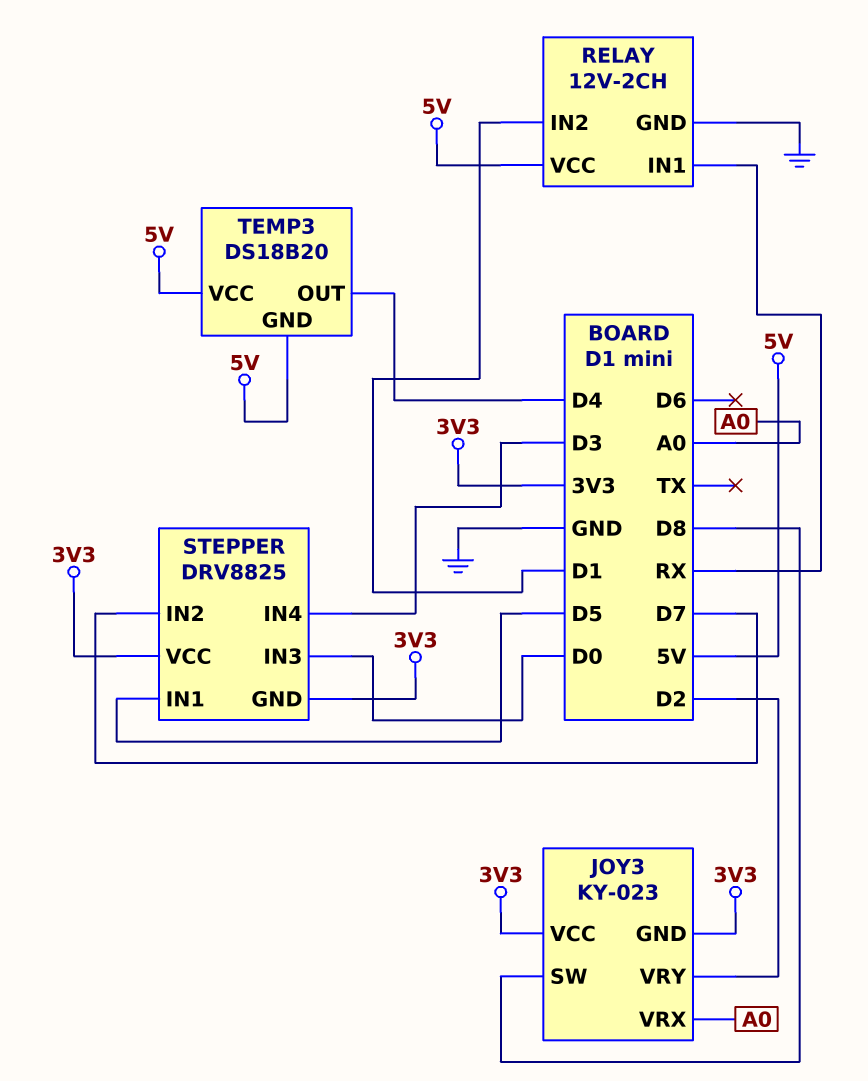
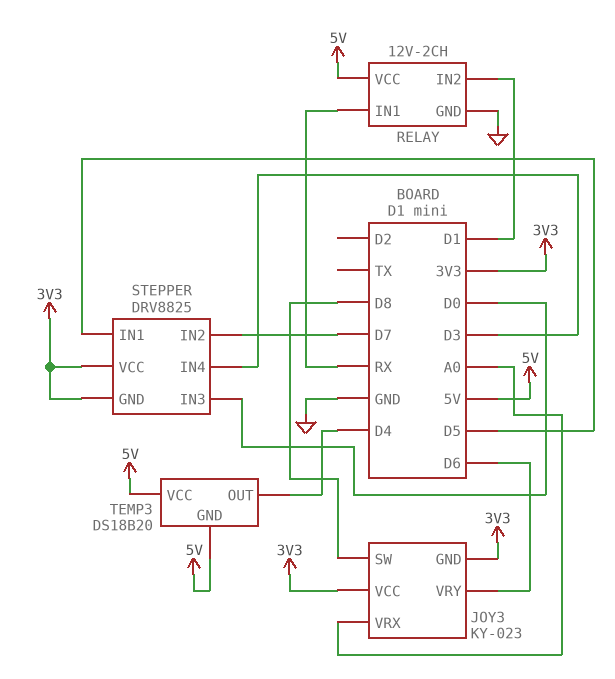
JOY3 pin VRY: D2 -> D6

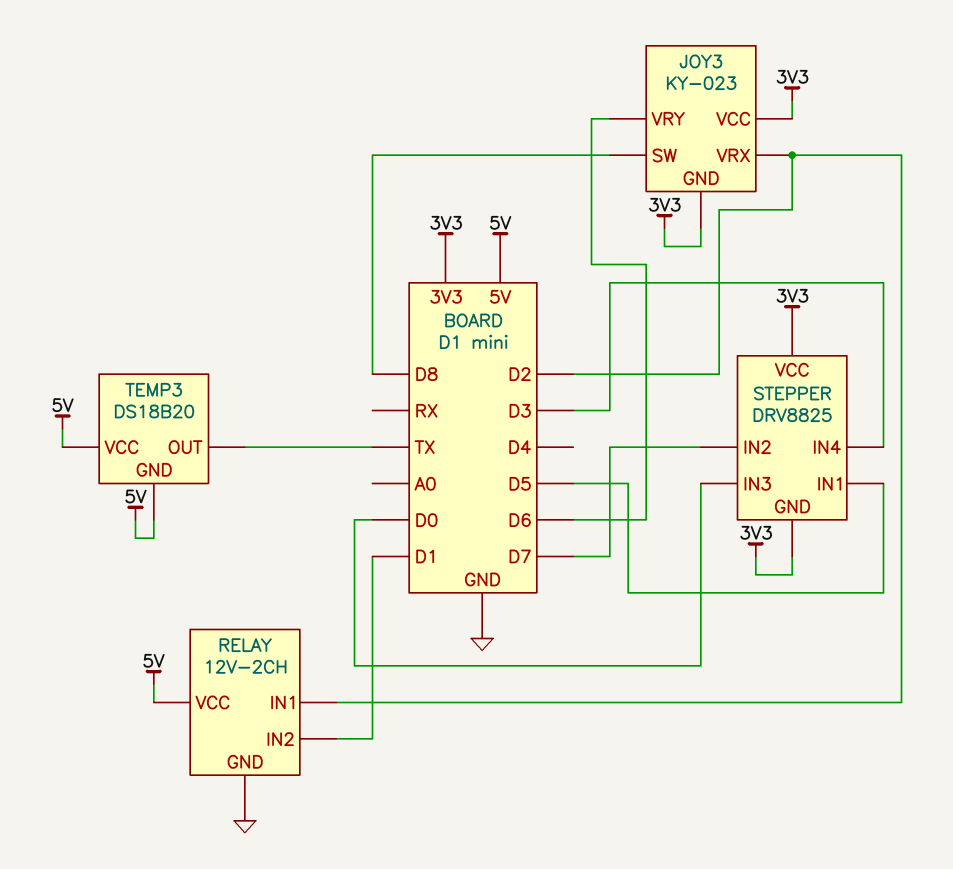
JOY3 pin VRX: A0 -> D2
RELAY pin IN1: RX -> D2
TEMP3 pin OUT: D4 -> TX

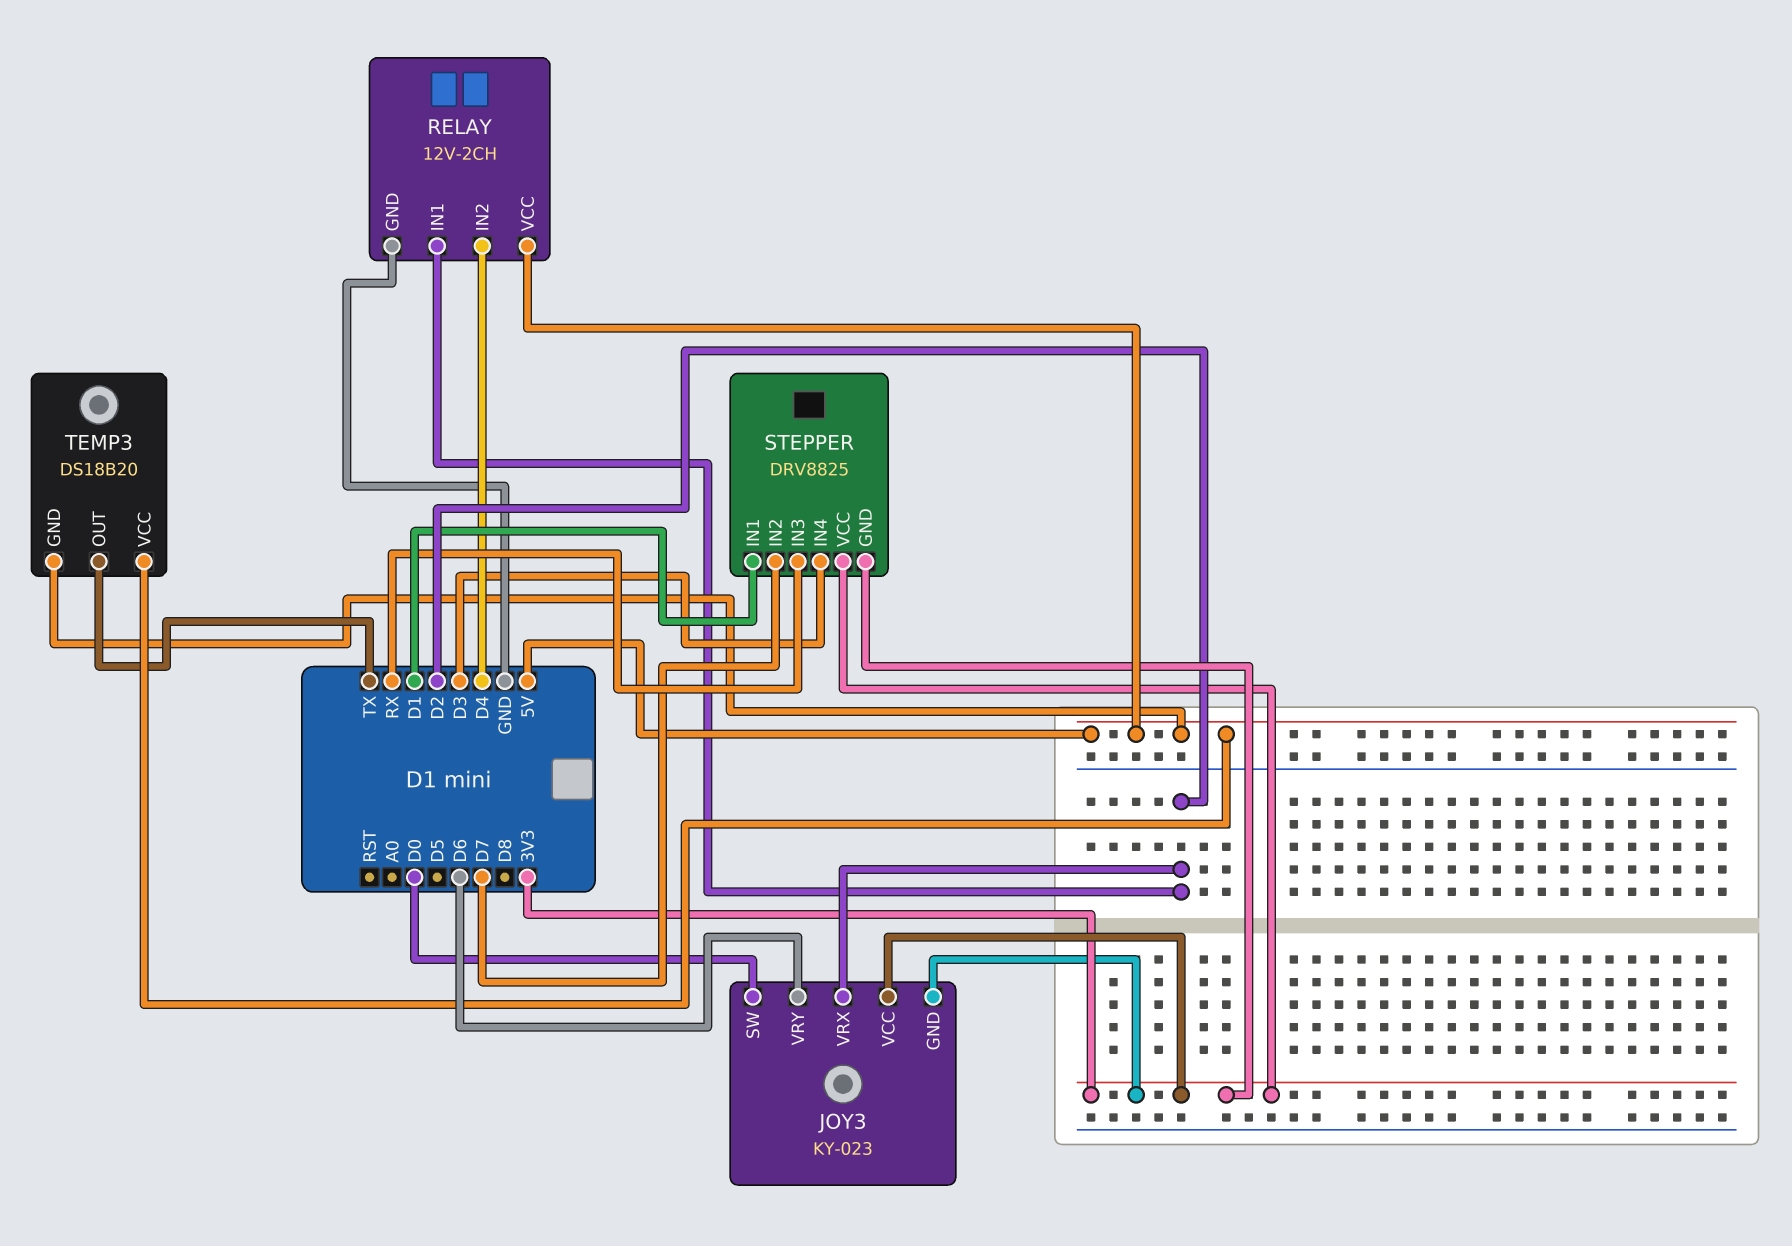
JOY3 pin SW: D8 -> D0
RELAY pin IN2: D1 -> D4
STEPPER pin IN1: D5 -> D1
STEPPER pin IN3: D0 -> RX

